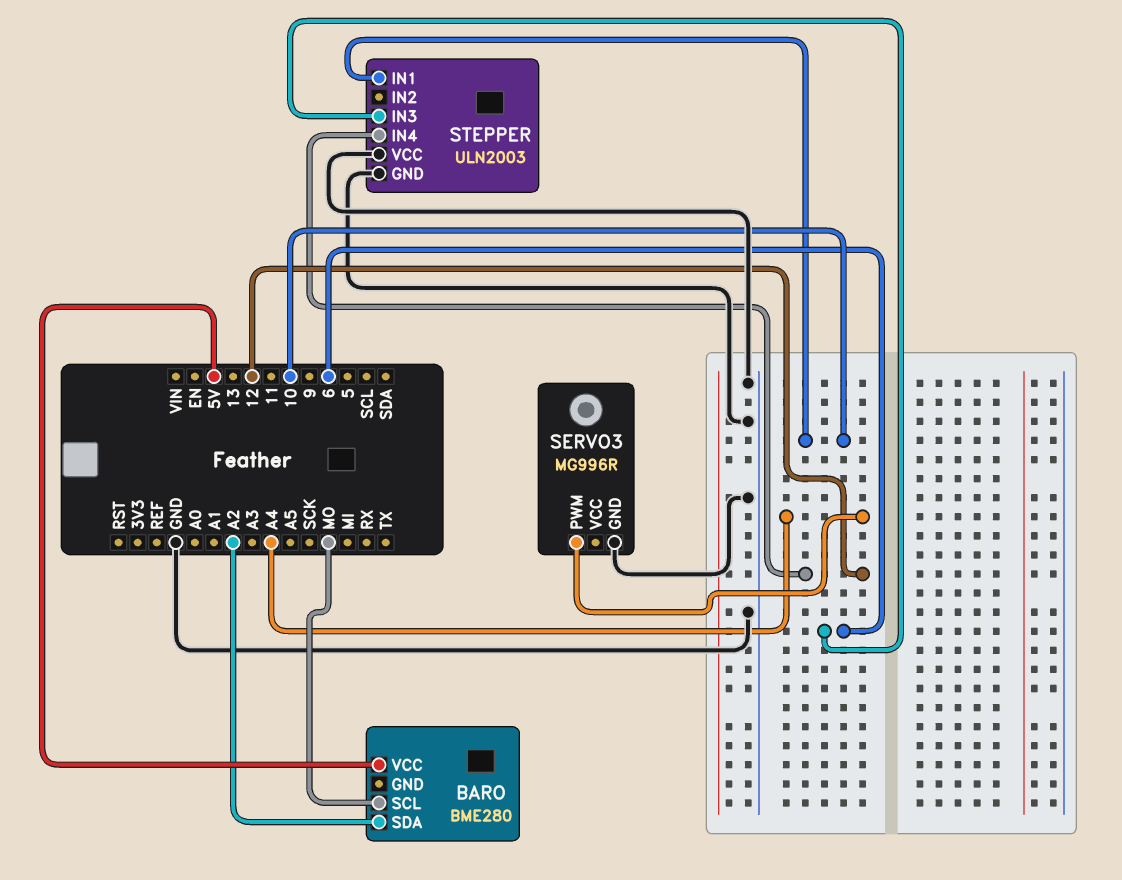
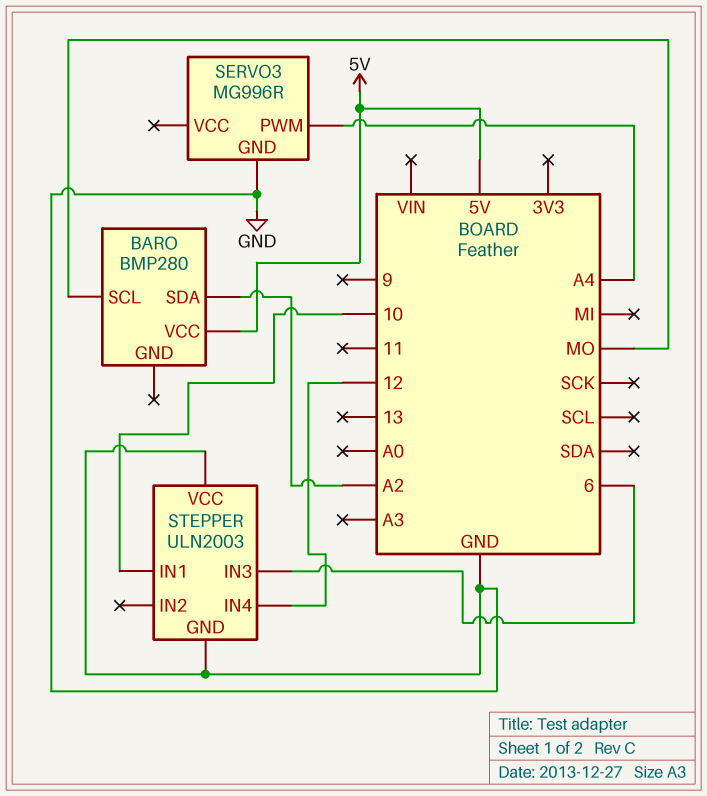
BARO: BME280 -> BMP280

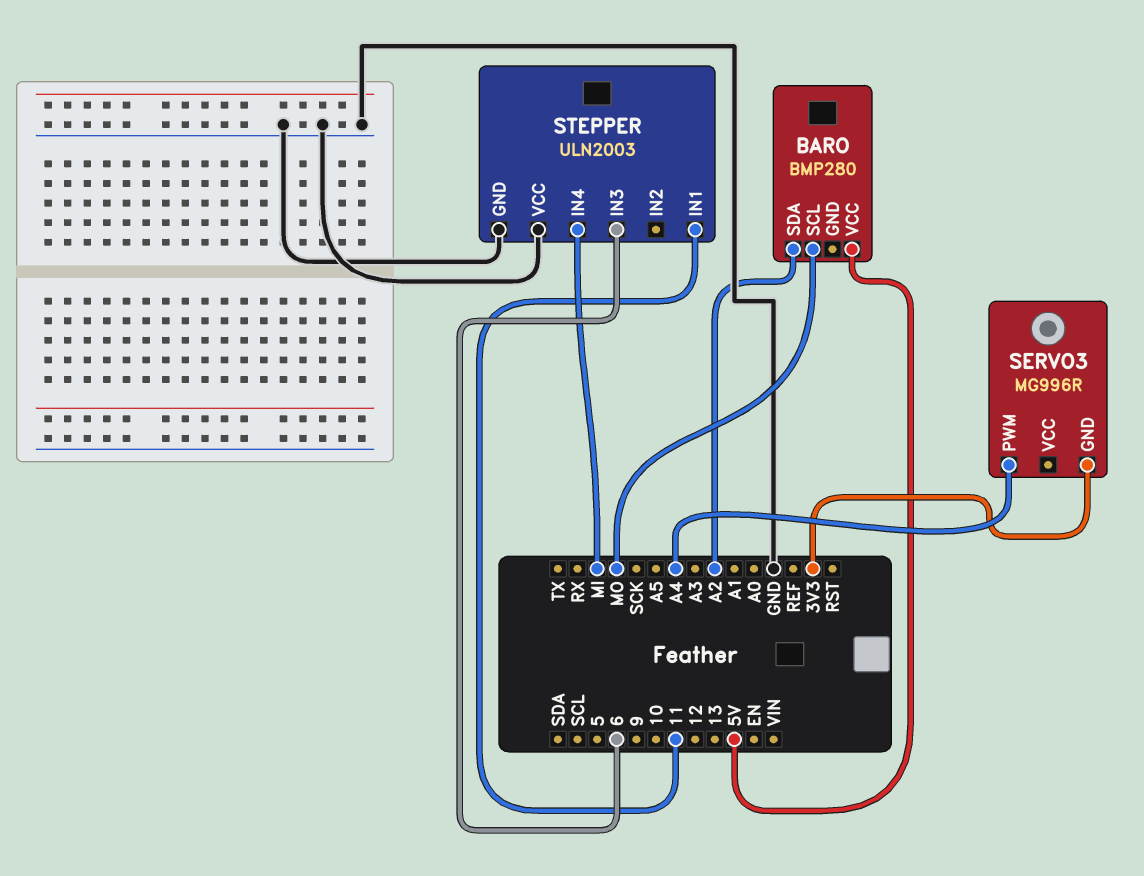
SERVO3 pin GND: GND -> 3V3
STEPPER pin IN1: 10 -> 11
STEPPER pin IN4: 12 -> MI

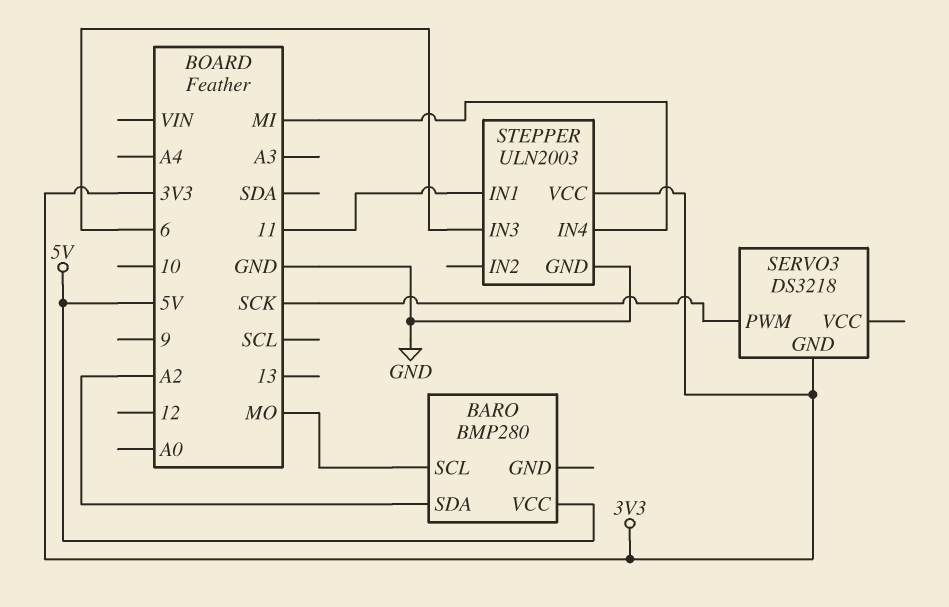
SERVO3: MG996R -> DS3218
SERVO3 pin PWM: A4 -> SCK
STEPPER pin VCC: GND -> 3V3

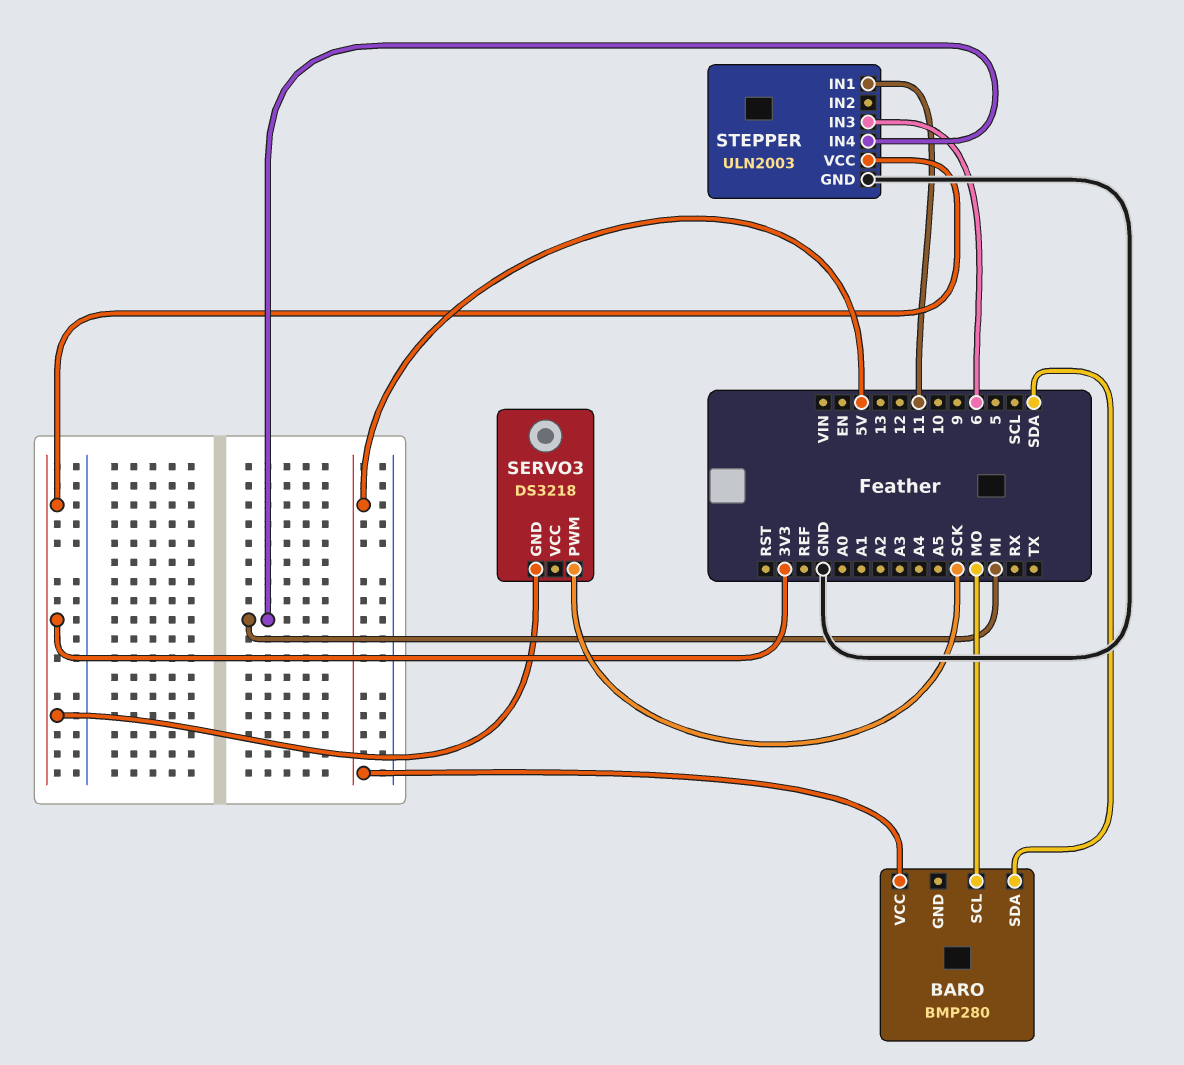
BARO pin SDA: A2 -> SDA

